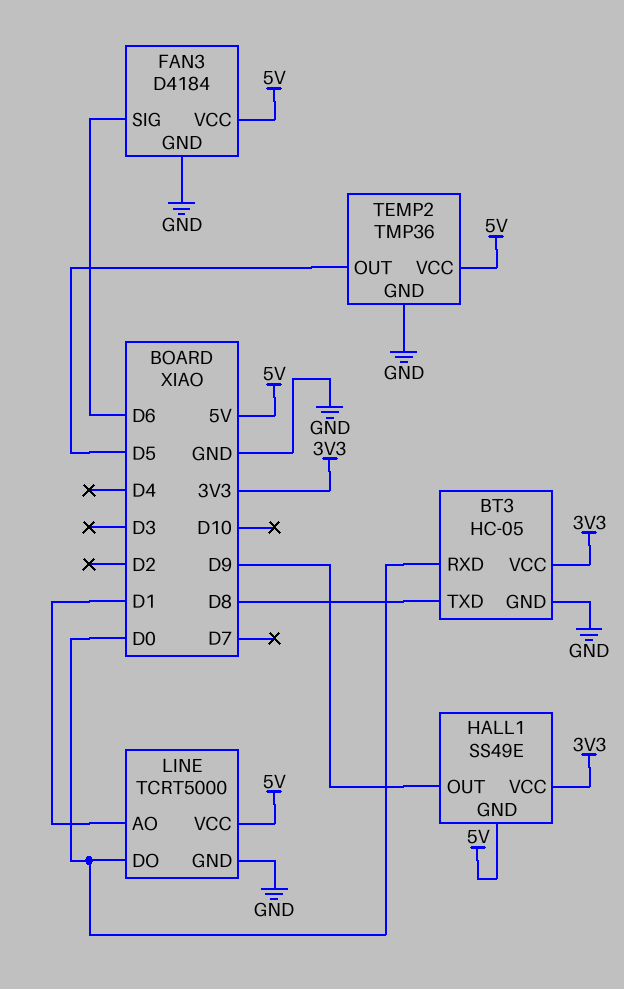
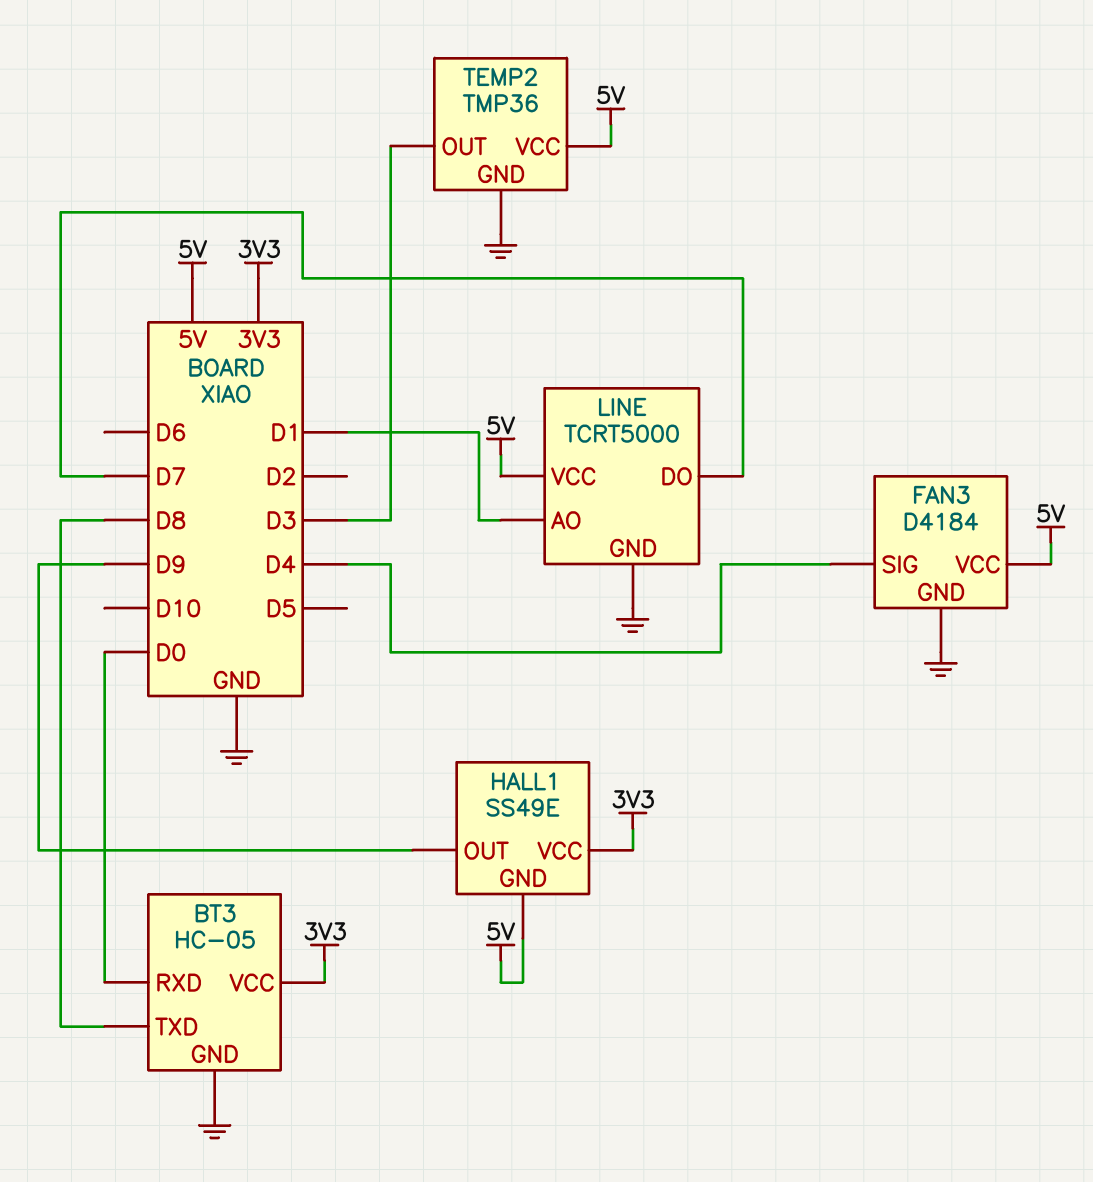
FAN3 pin SIG: D6 -> D4
LINE pin DO: D0 -> D7
TEMP2 pin OUT: D5 -> D3

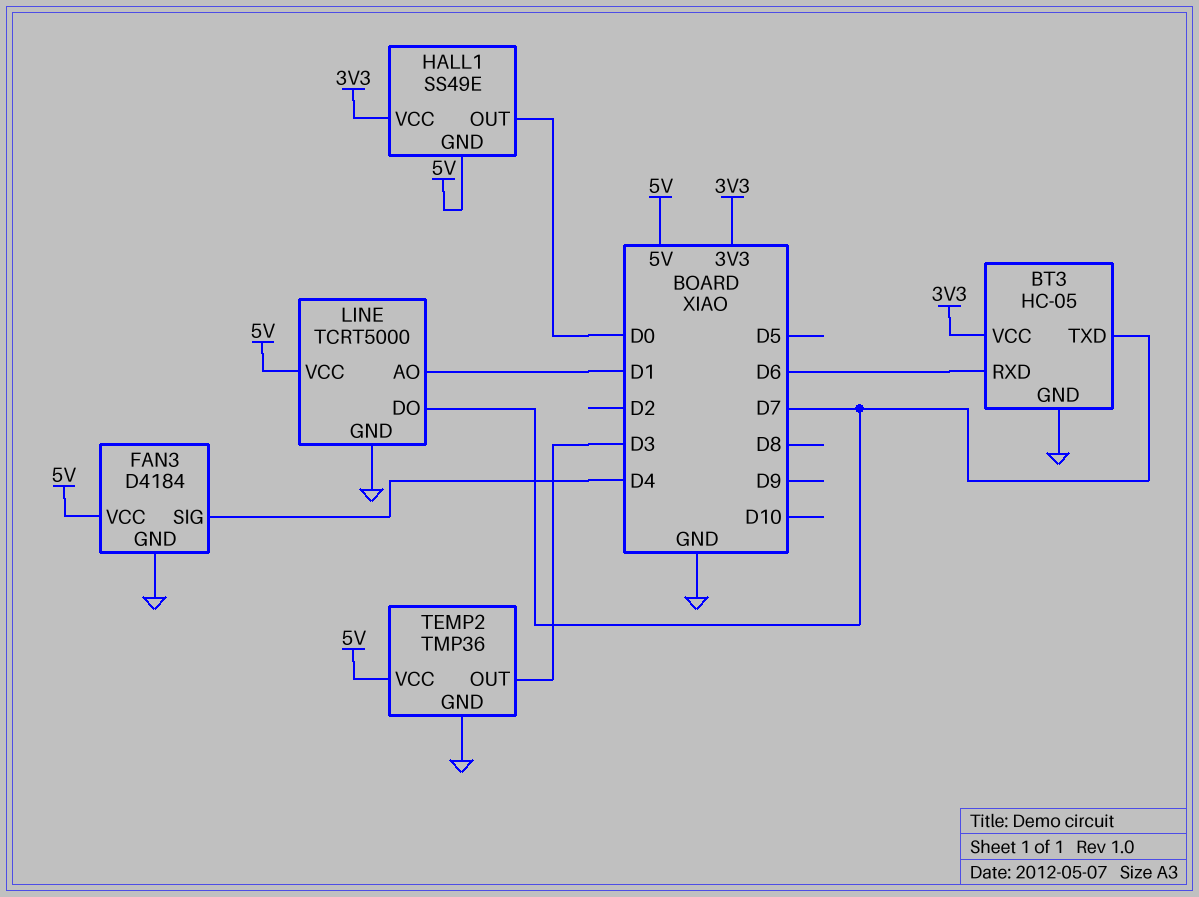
BT3 pin RXD: D0 -> D6
BT3 pin TXD: D8 -> D7
HALL1 pin OUT: D9 -> D0

